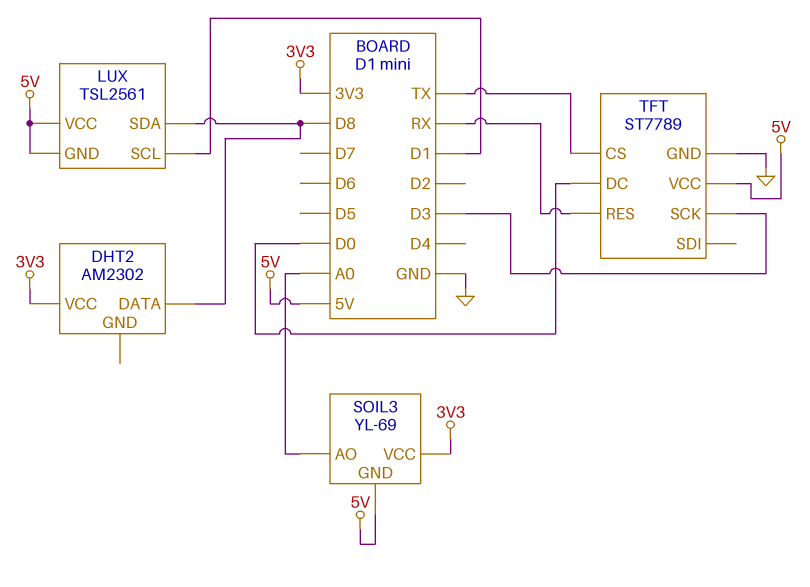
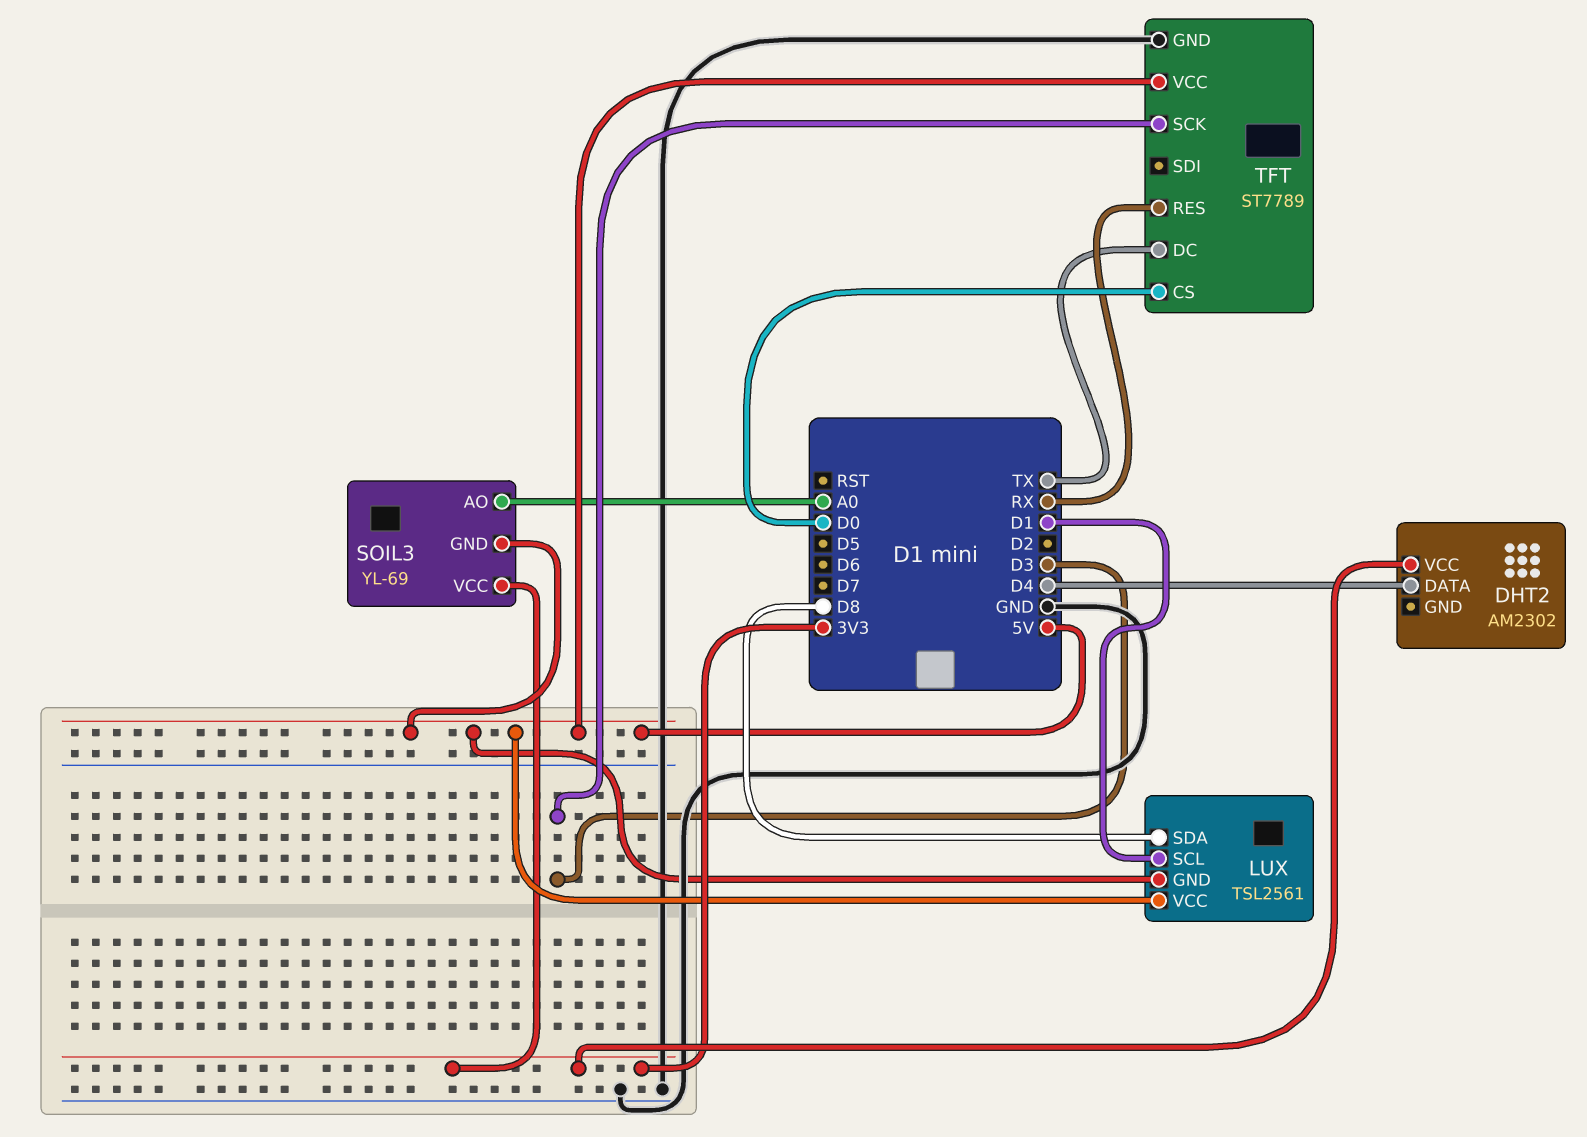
DHT2 pin DATA: D8 -> D4
TFT pin CS: TX -> D0
TFT pin DC: D0 -> TX

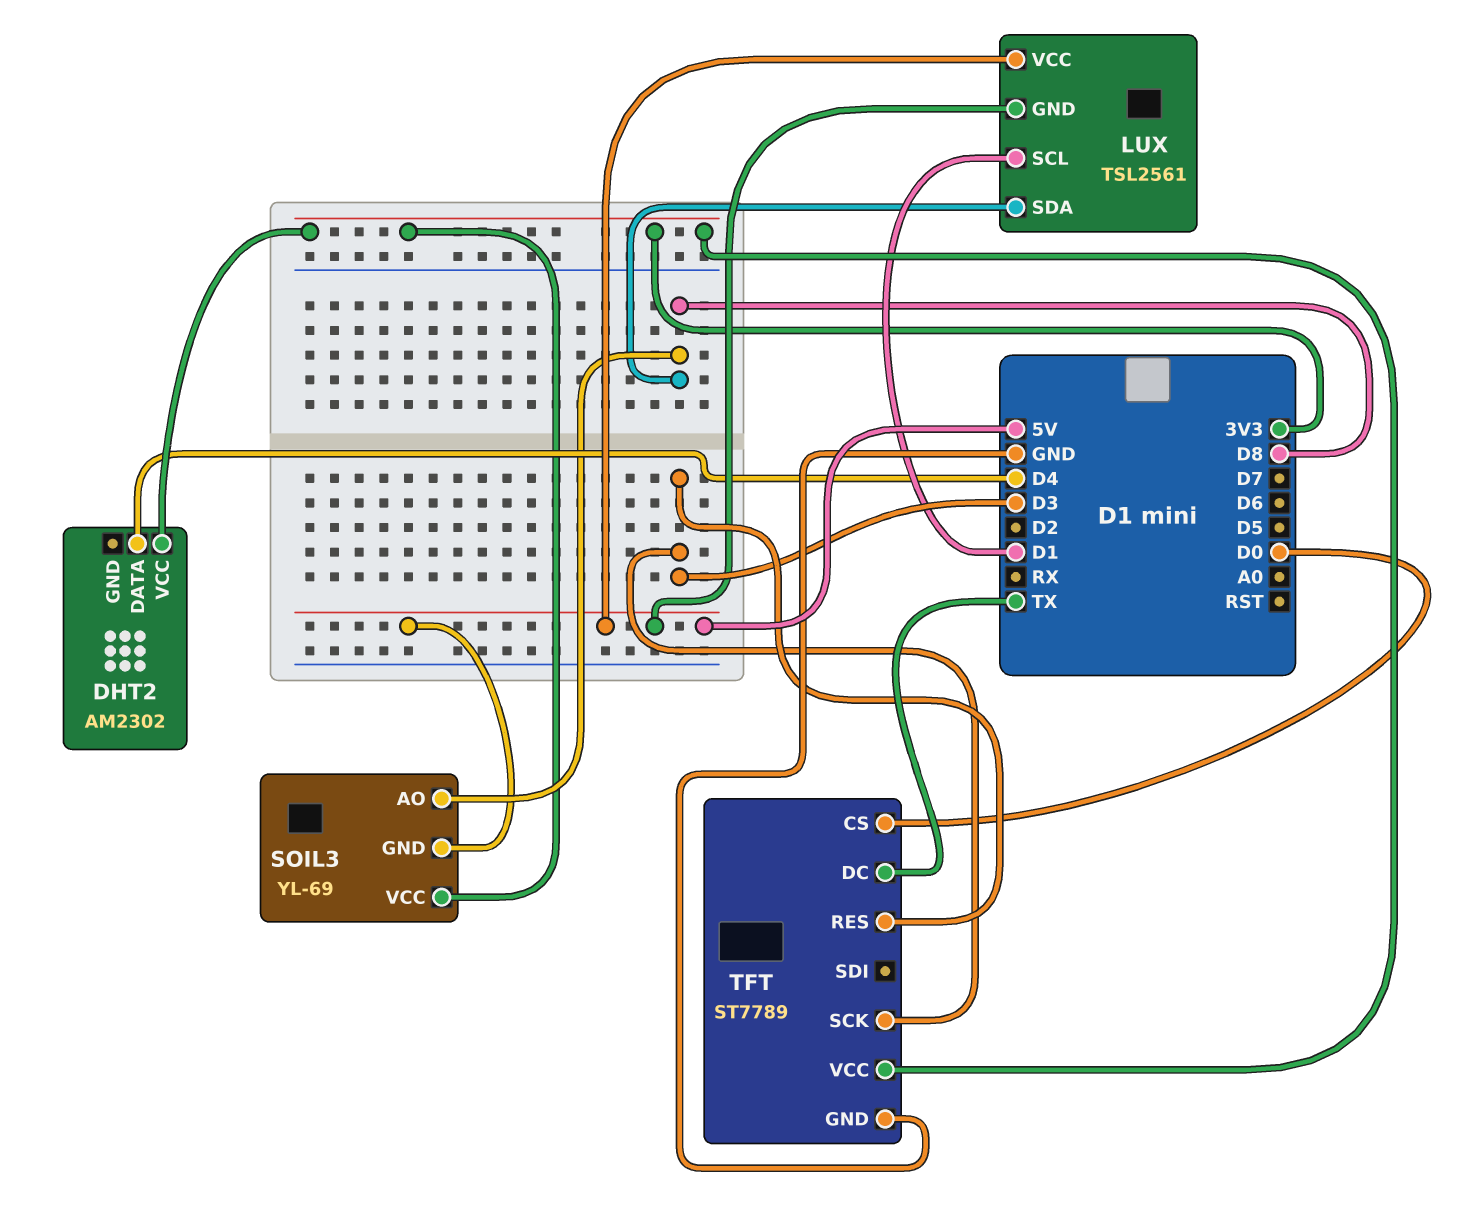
SOIL3 pin AO: A0 -> D8
TFT pin RES: RX -> D3
TFT pin VCC: 5V -> 3V3

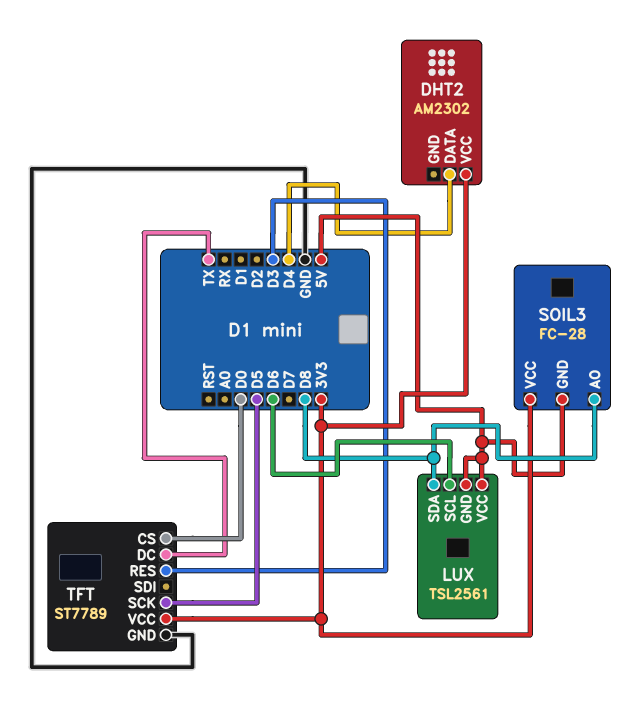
LUX pin SCL: D1 -> D6
SOIL3: YL-69 -> FC-28
TFT pin SCK: D3 -> D5

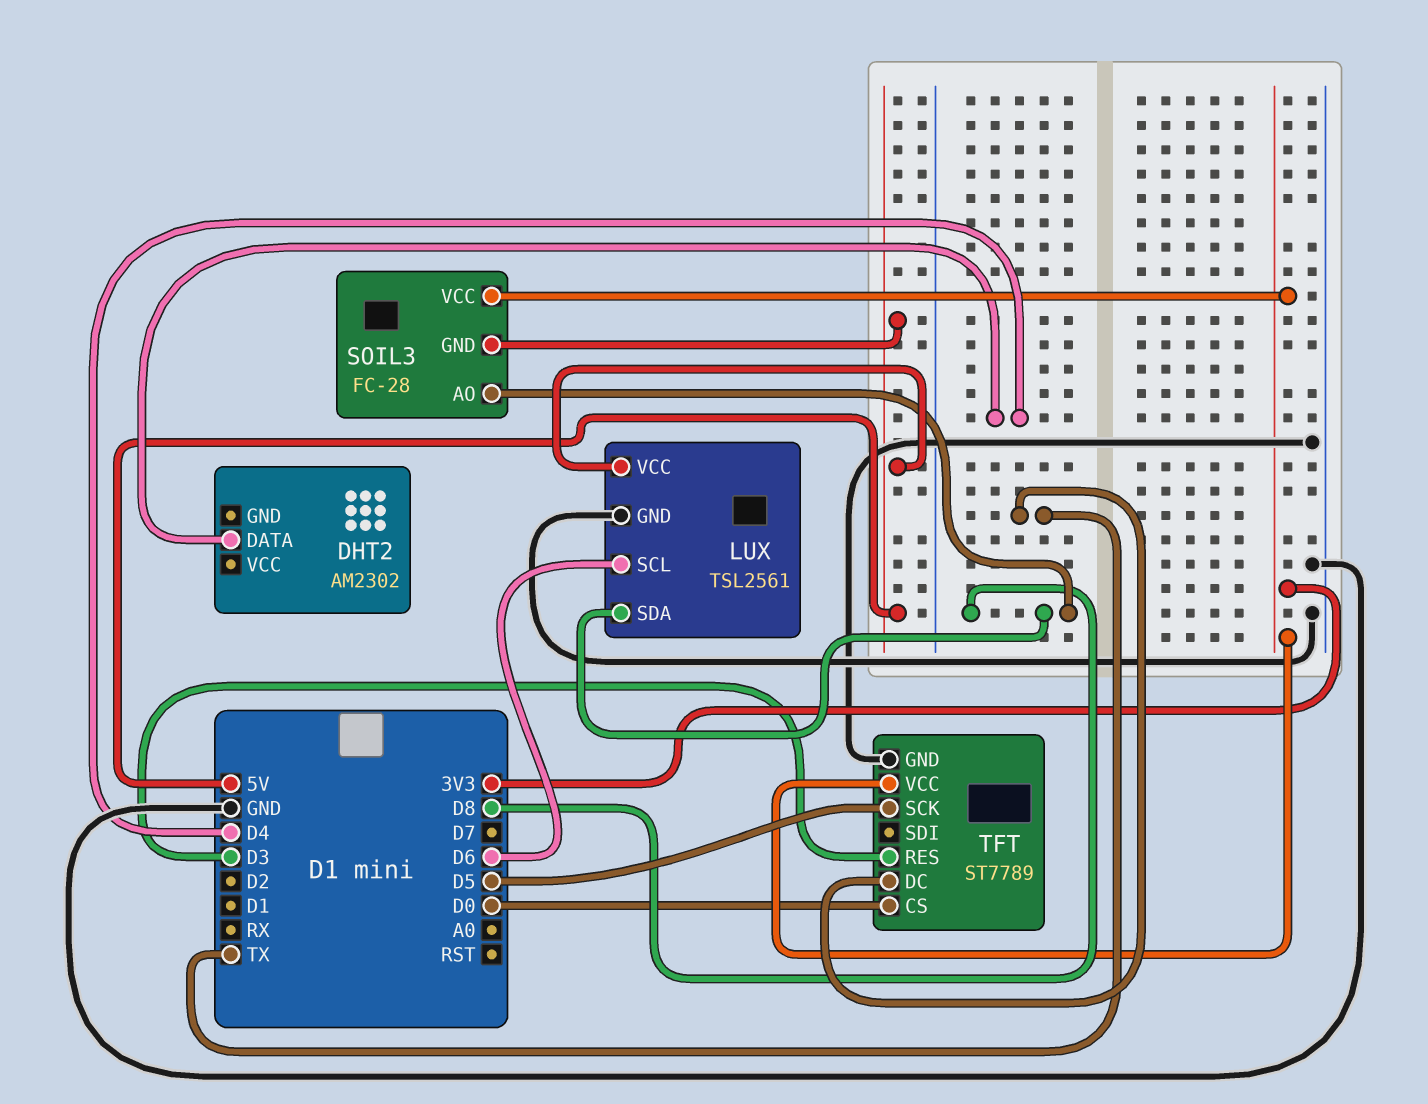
DHT2 pin VCC: 3V3 -> none
LUX pin GND: 5V -> GND

